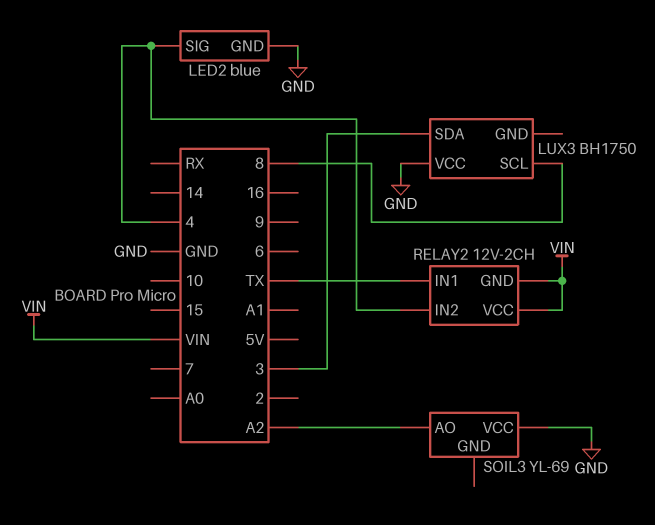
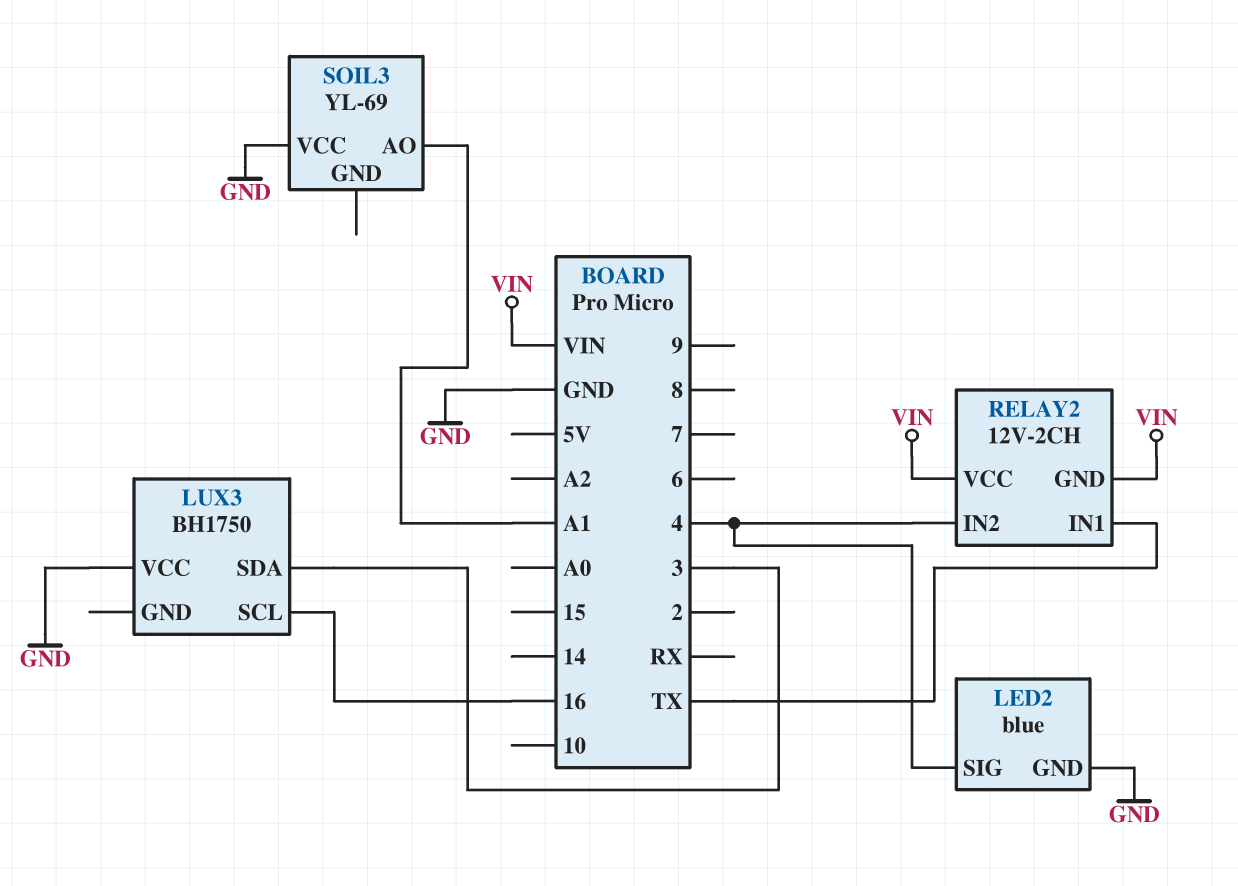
LUX3 pin SCL: 8 -> 16
SOIL3 pin AO: A2 -> A1

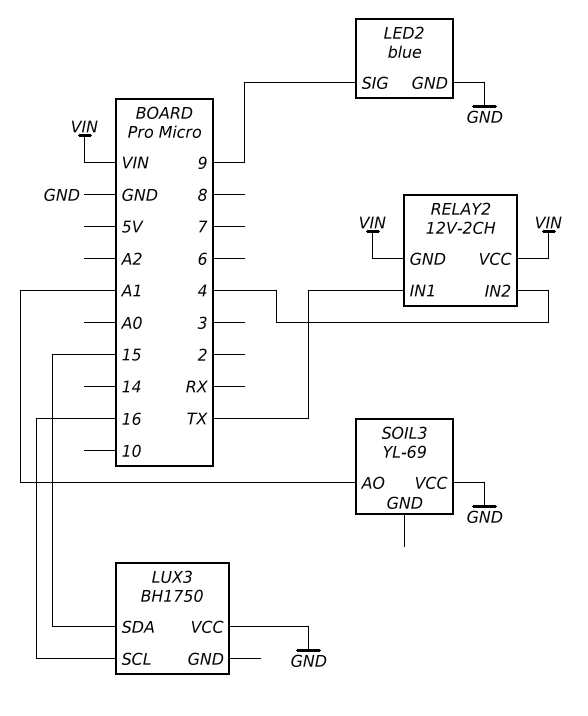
LED2 pin SIG: 4 -> 9
LUX3 pin SDA: 3 -> 15

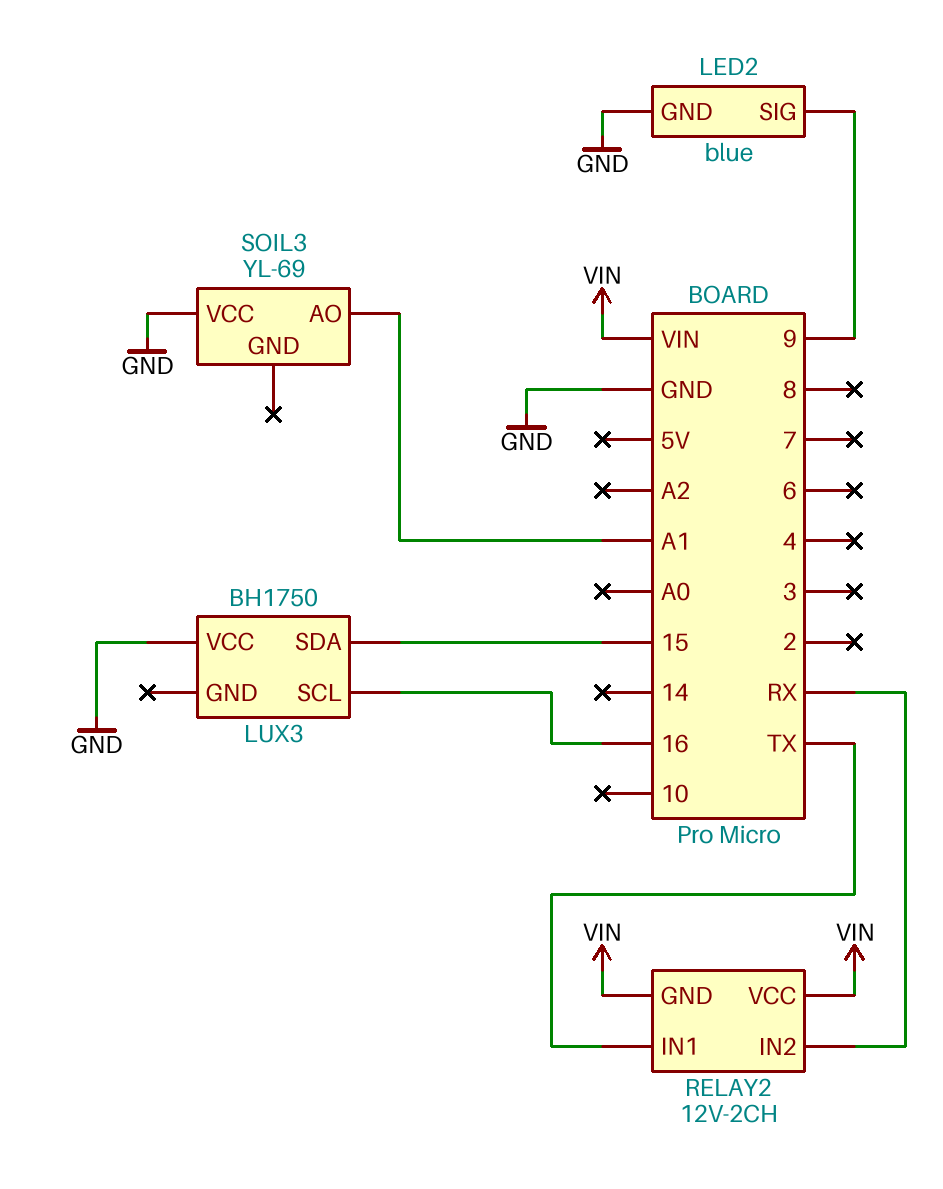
RELAY2 pin IN2: 4 -> RX

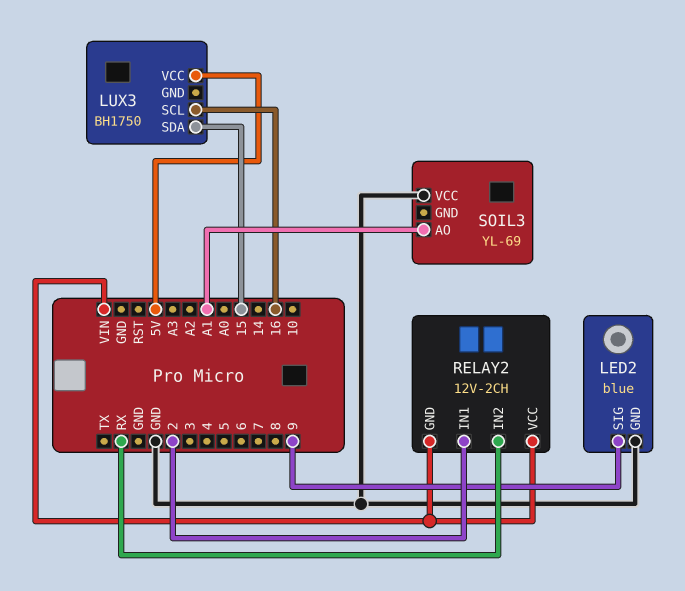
LUX3 pin VCC: GND -> 5V
RELAY2 pin IN1: TX -> 2

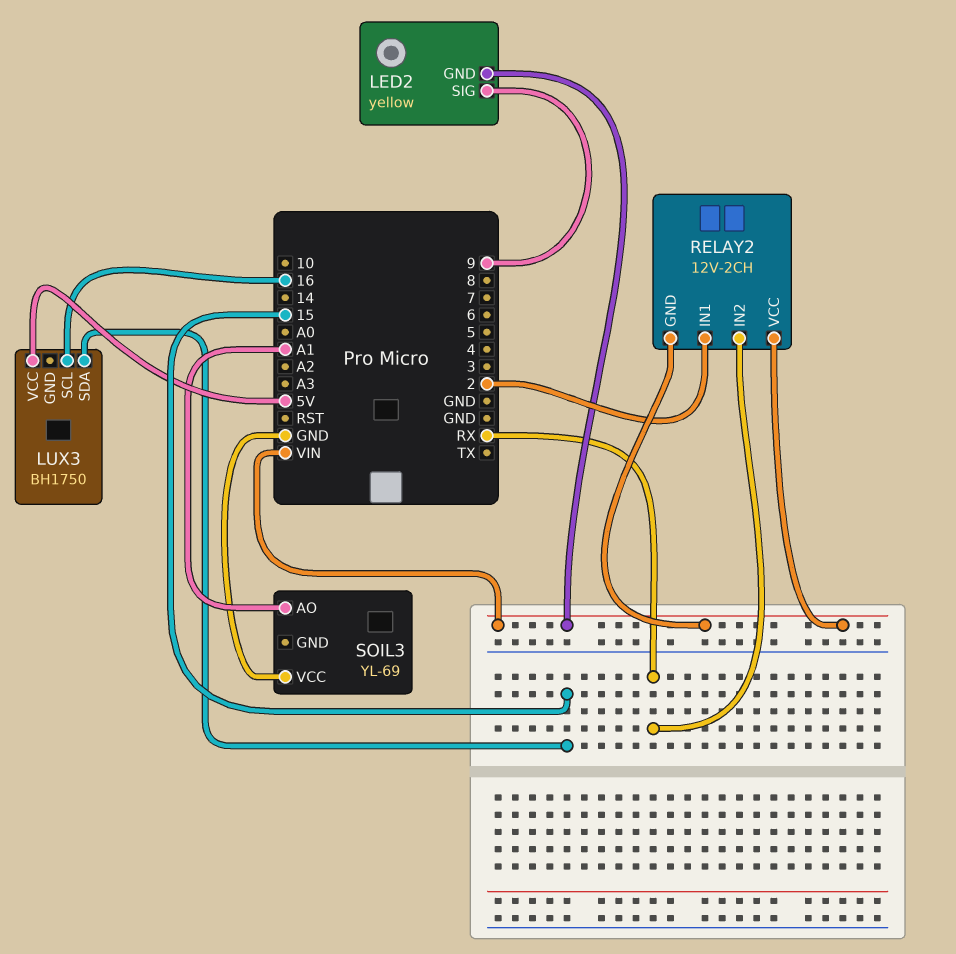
LED2: blue -> yellow
LED2 pin GND: GND -> VIN

